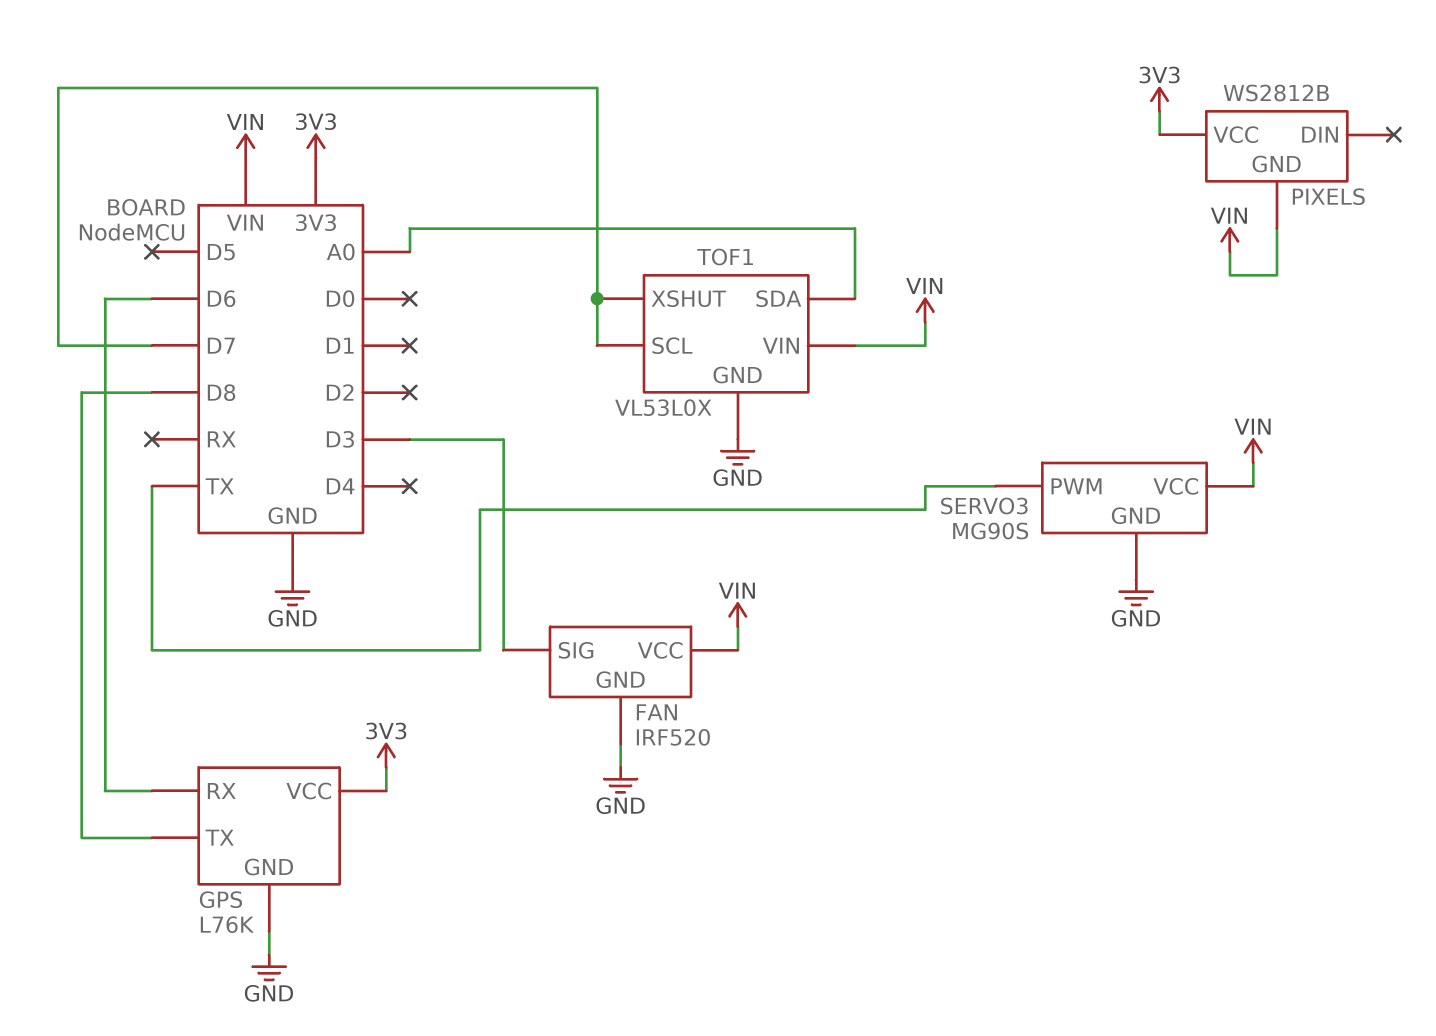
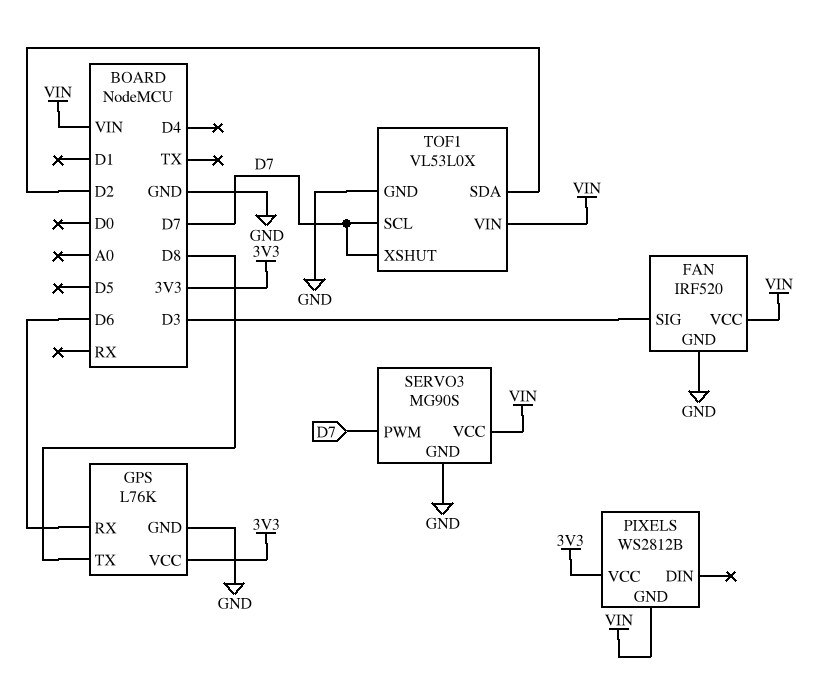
SERVO3 pin PWM: TX -> D7
TOF1 pin SDA: A0 -> D2

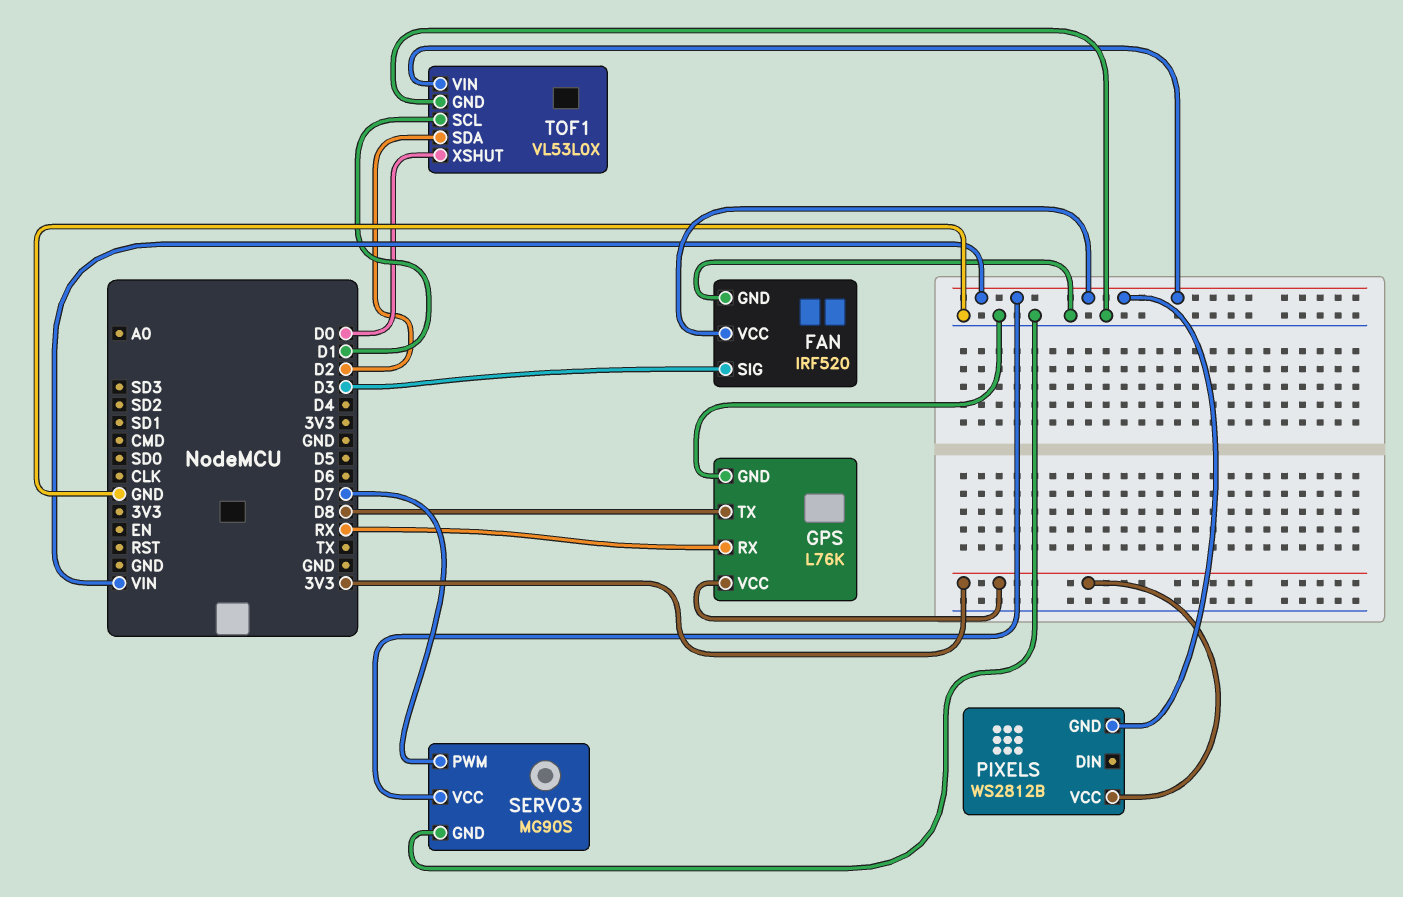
GPS pin RX: D6 -> RX
TOF1 pin SCL: D7 -> D1
TOF1 pin XSHUT: D7 -> D0

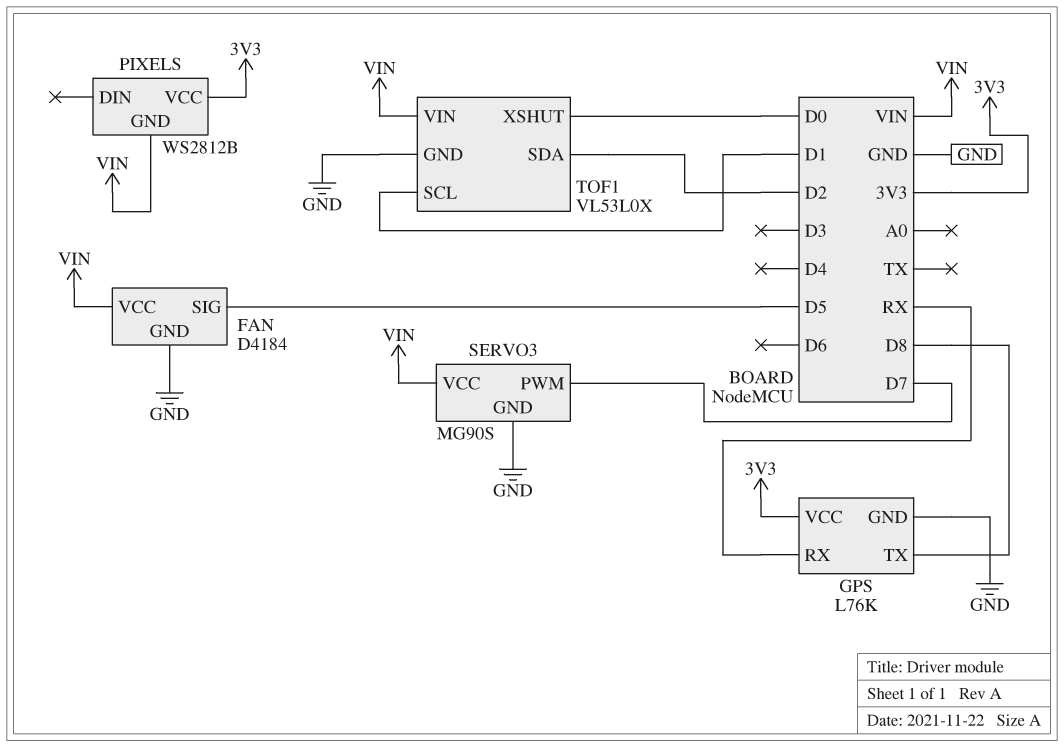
FAN: IRF520 -> D4184
FAN pin SIG: D3 -> D5

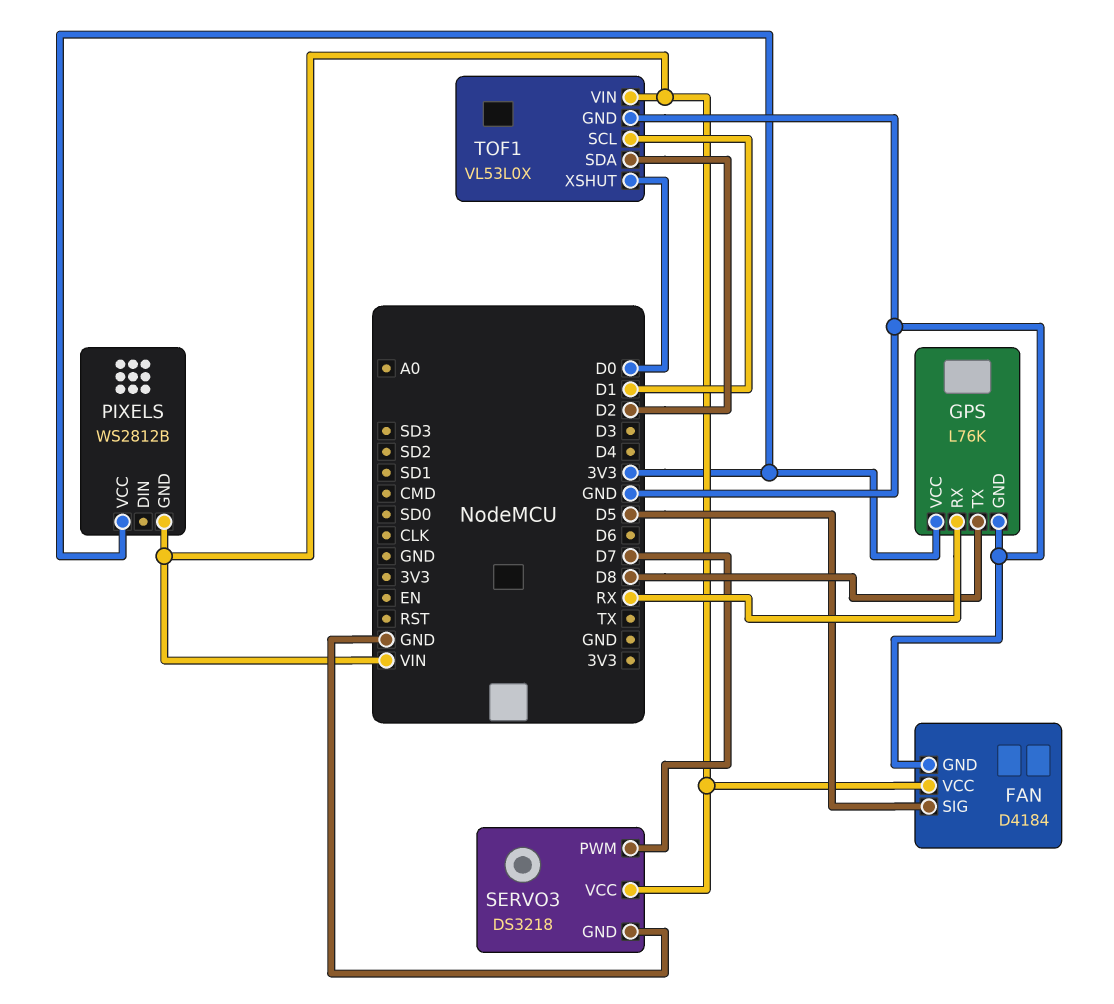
SERVO3: MG90S -> DS3218

